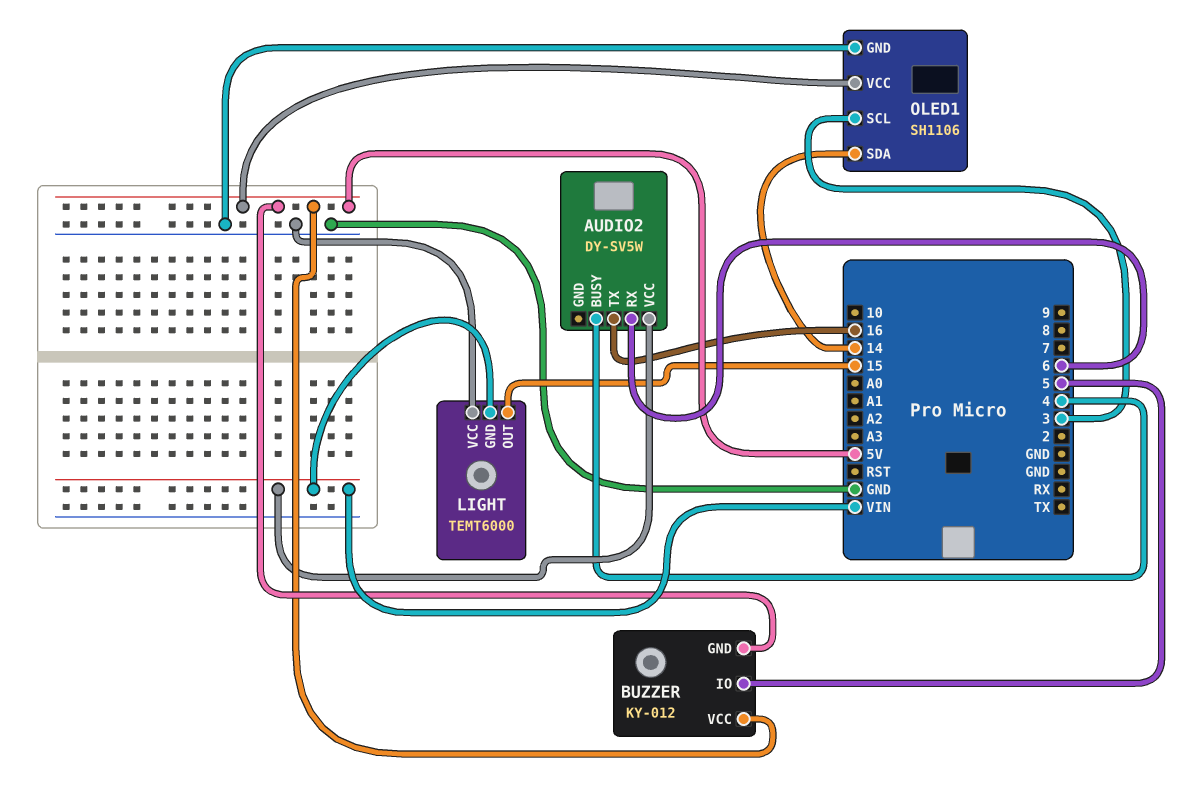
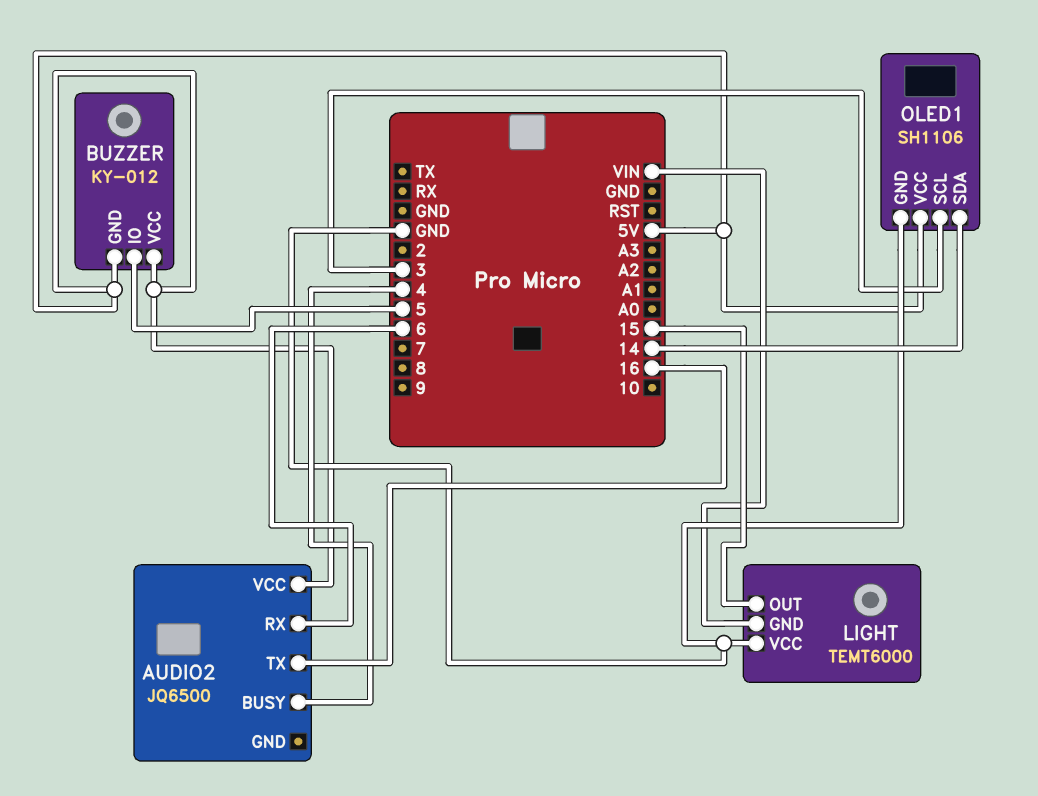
AUDIO2: DY-SV5W -> JQ6500
AUDIO2 pin VCC: VIN -> 5V

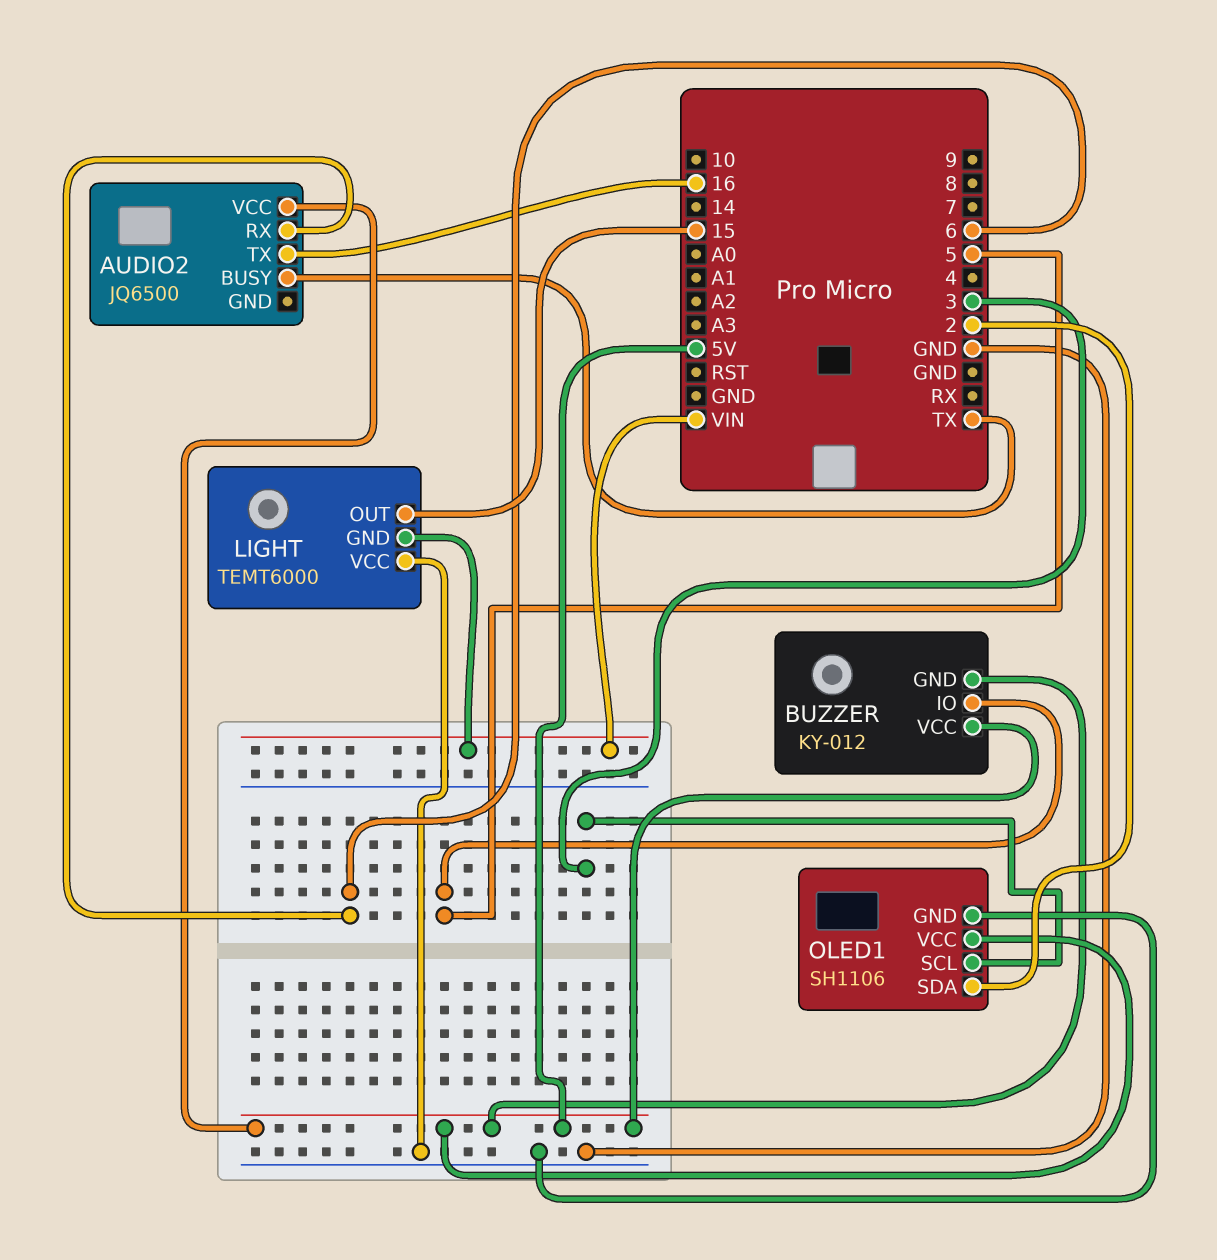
AUDIO2 pin BUSY: 4 -> TX
OLED1 pin SDA: 14 -> 2

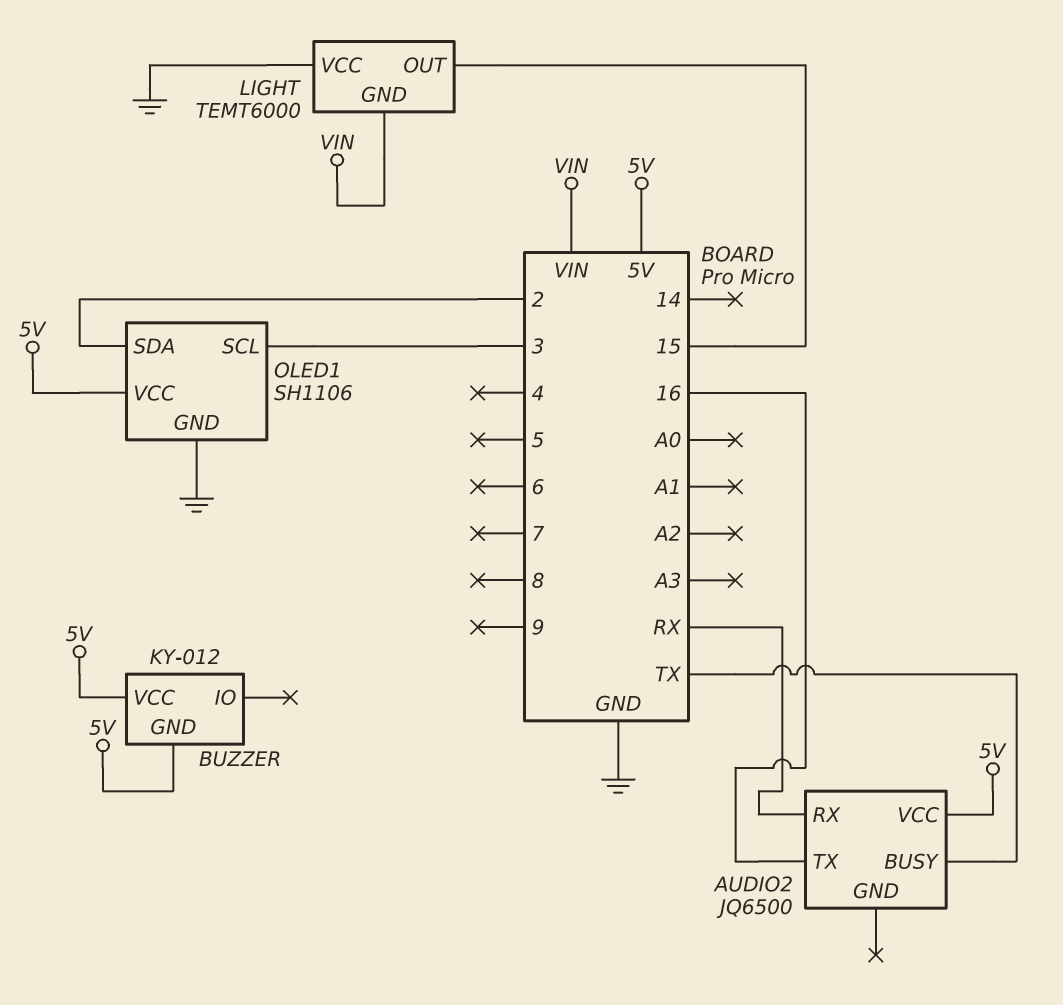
AUDIO2 pin RX: 6 -> RX
BUZZER pin IO: 5 -> none

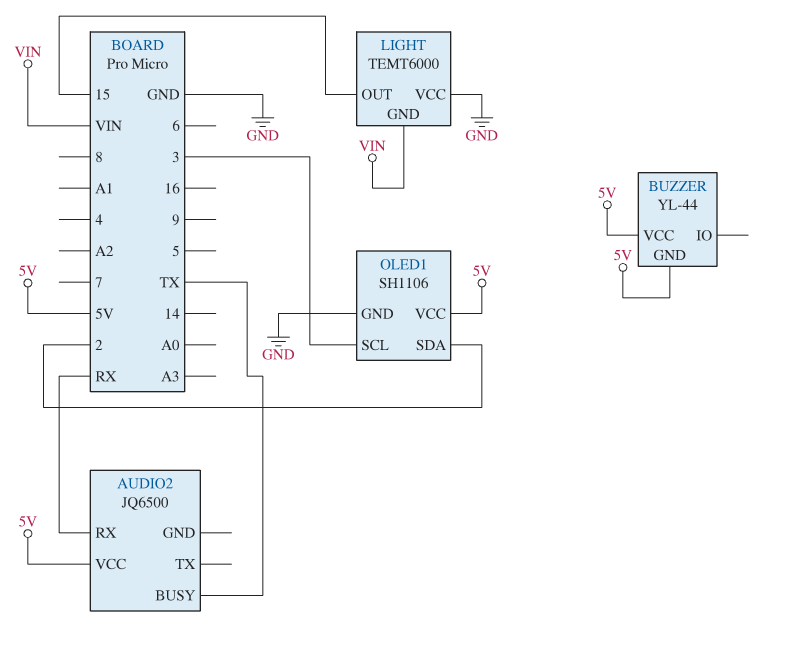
AUDIO2 pin TX: 16 -> none
BUZZER: KY-012 -> YL-44

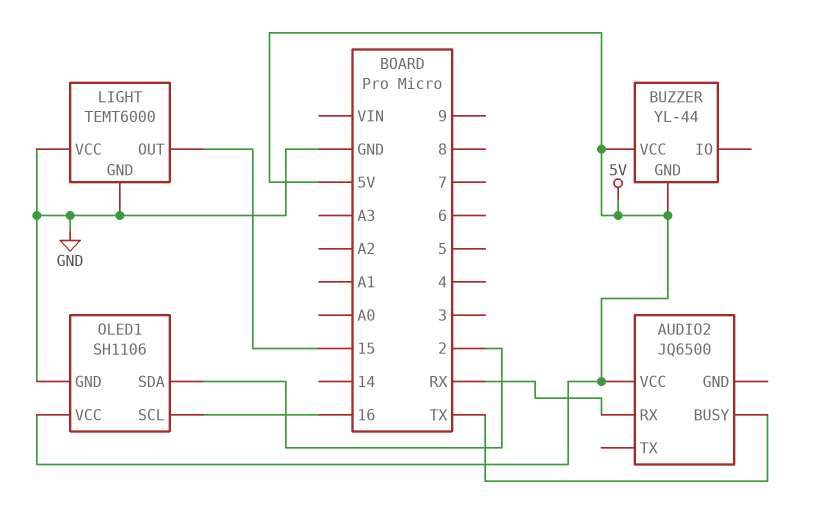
LIGHT pin GND: VIN -> GND
OLED1 pin SCL: 3 -> 16

